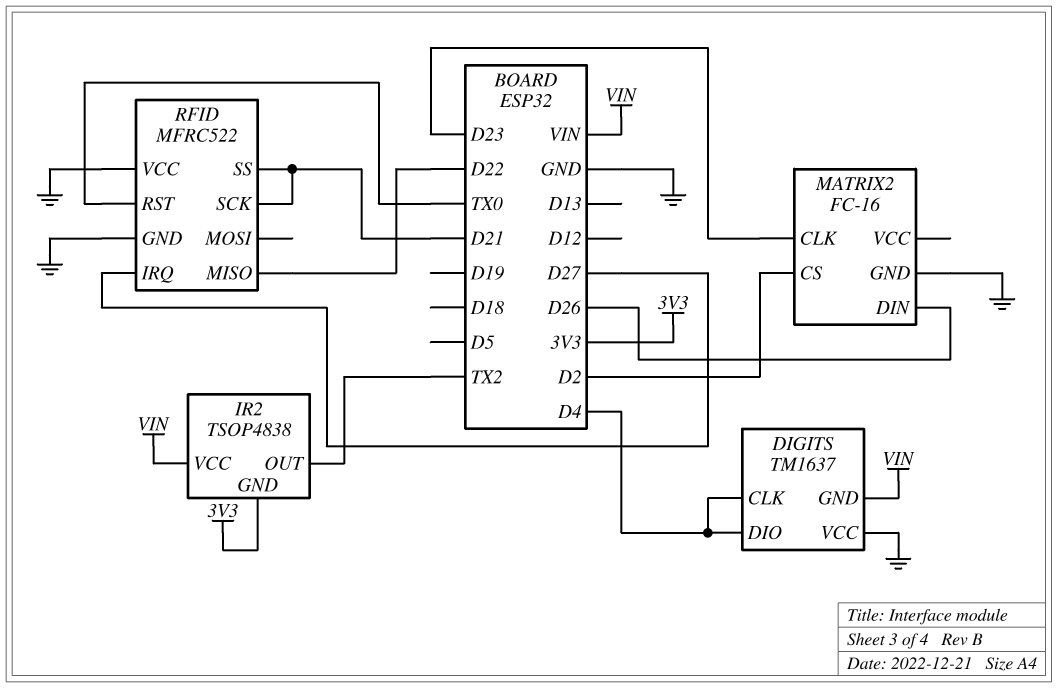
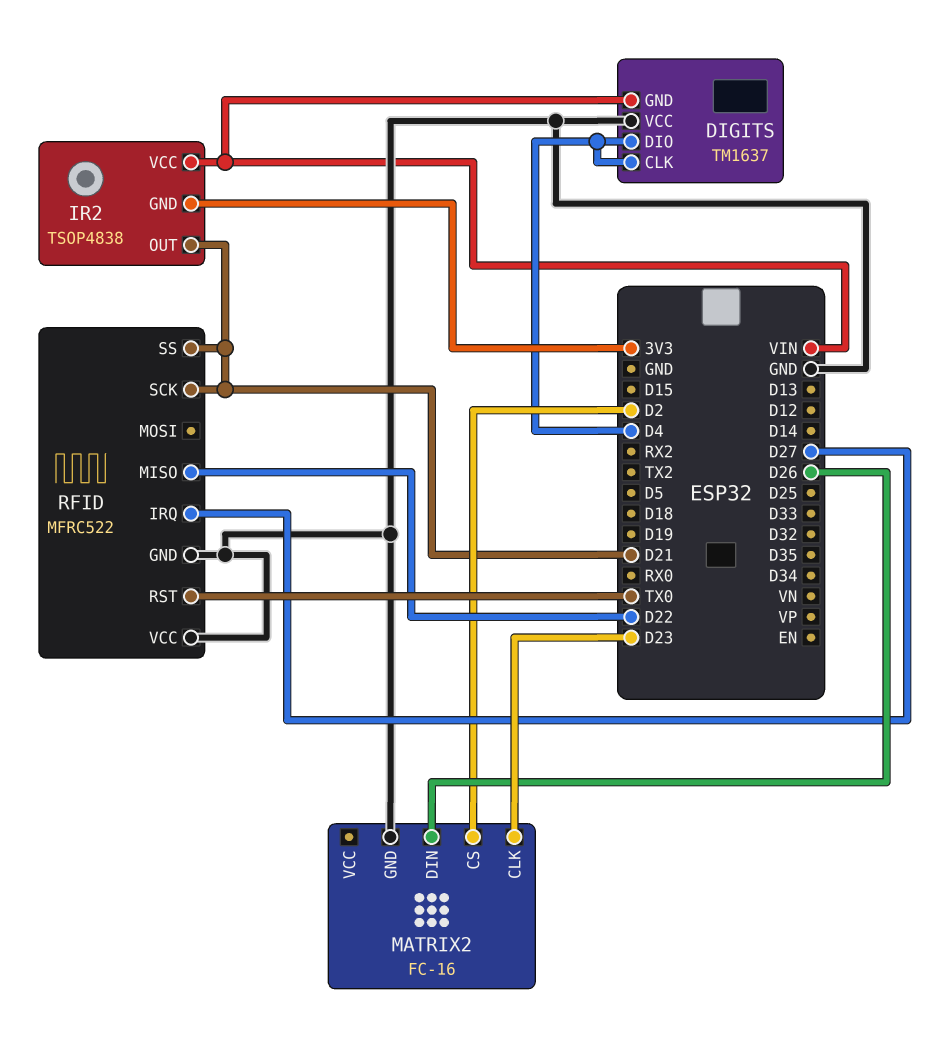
IR2 pin OUT: TX2 -> D21

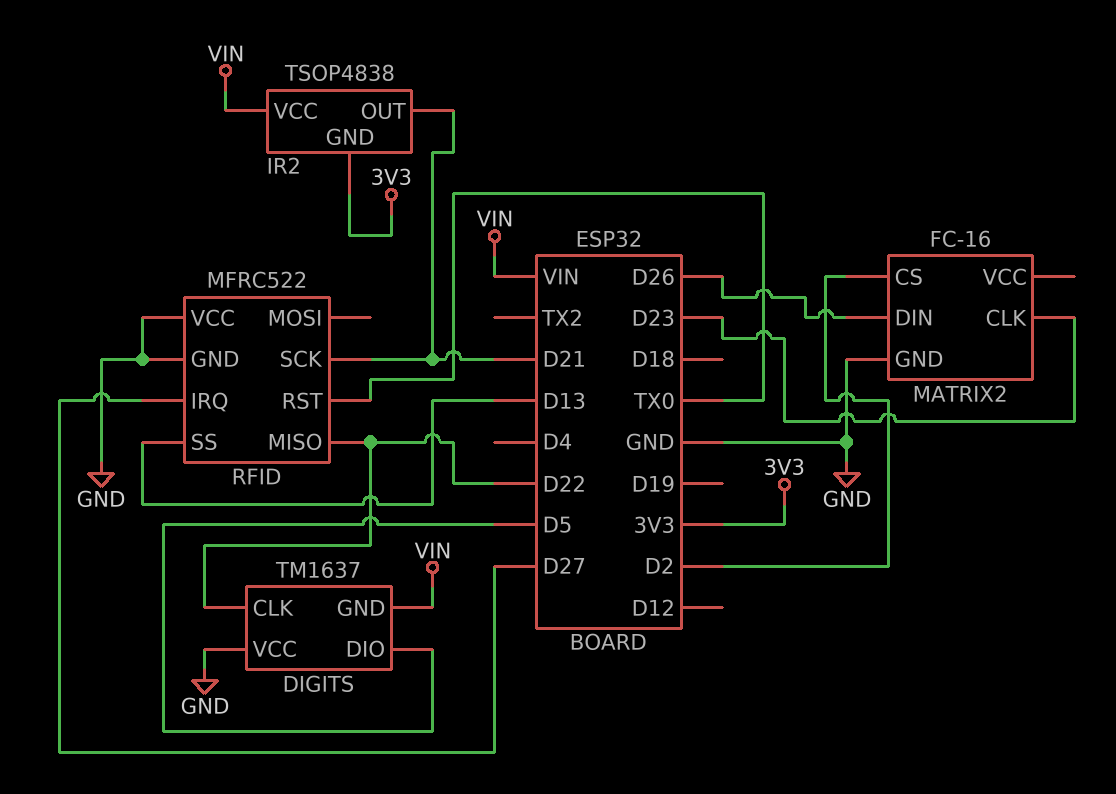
DIGITS pin CLK: D4 -> D22
DIGITS pin DIO: D4 -> D5
RFID pin SS: D21 -> D13

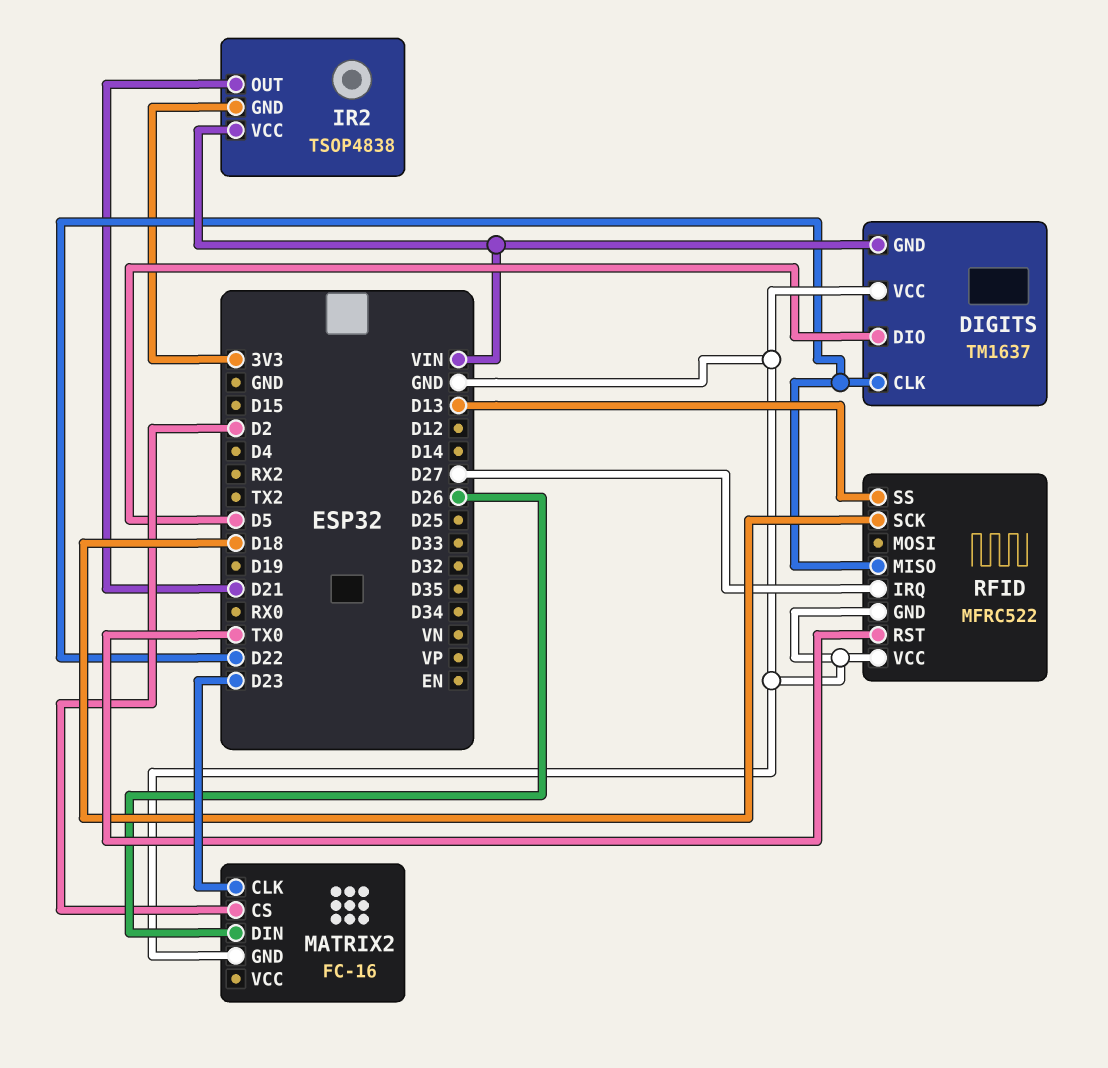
RFID pin SCK: D21 -> D18

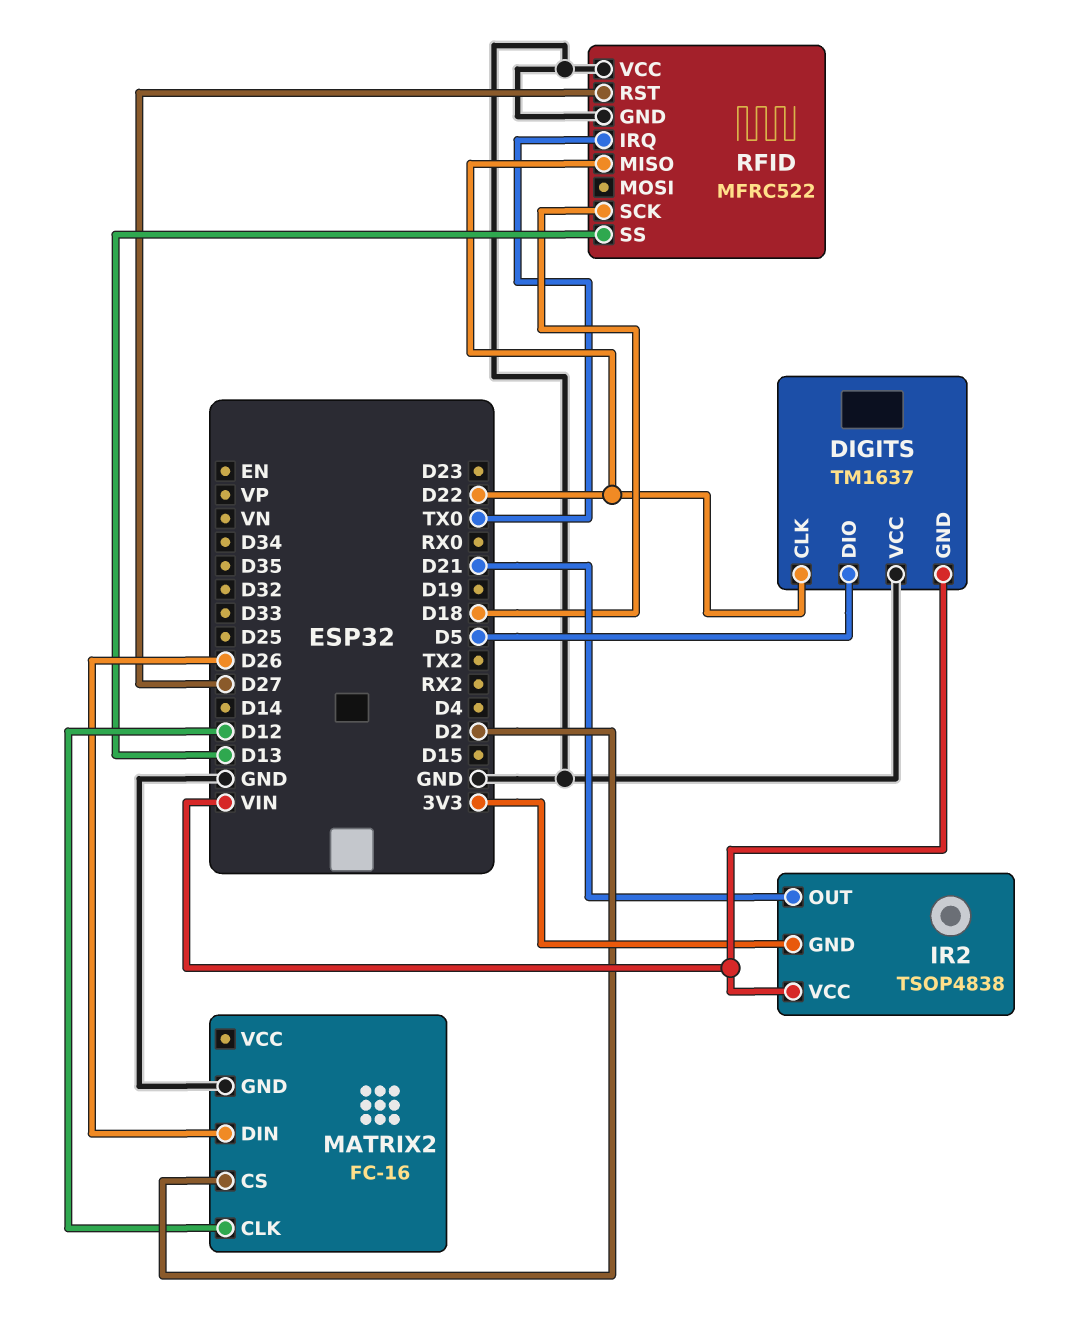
MATRIX2 pin CLK: D23 -> D12
RFID pin IRQ: D27 -> TX0
RFID pin RST: TX0 -> D27

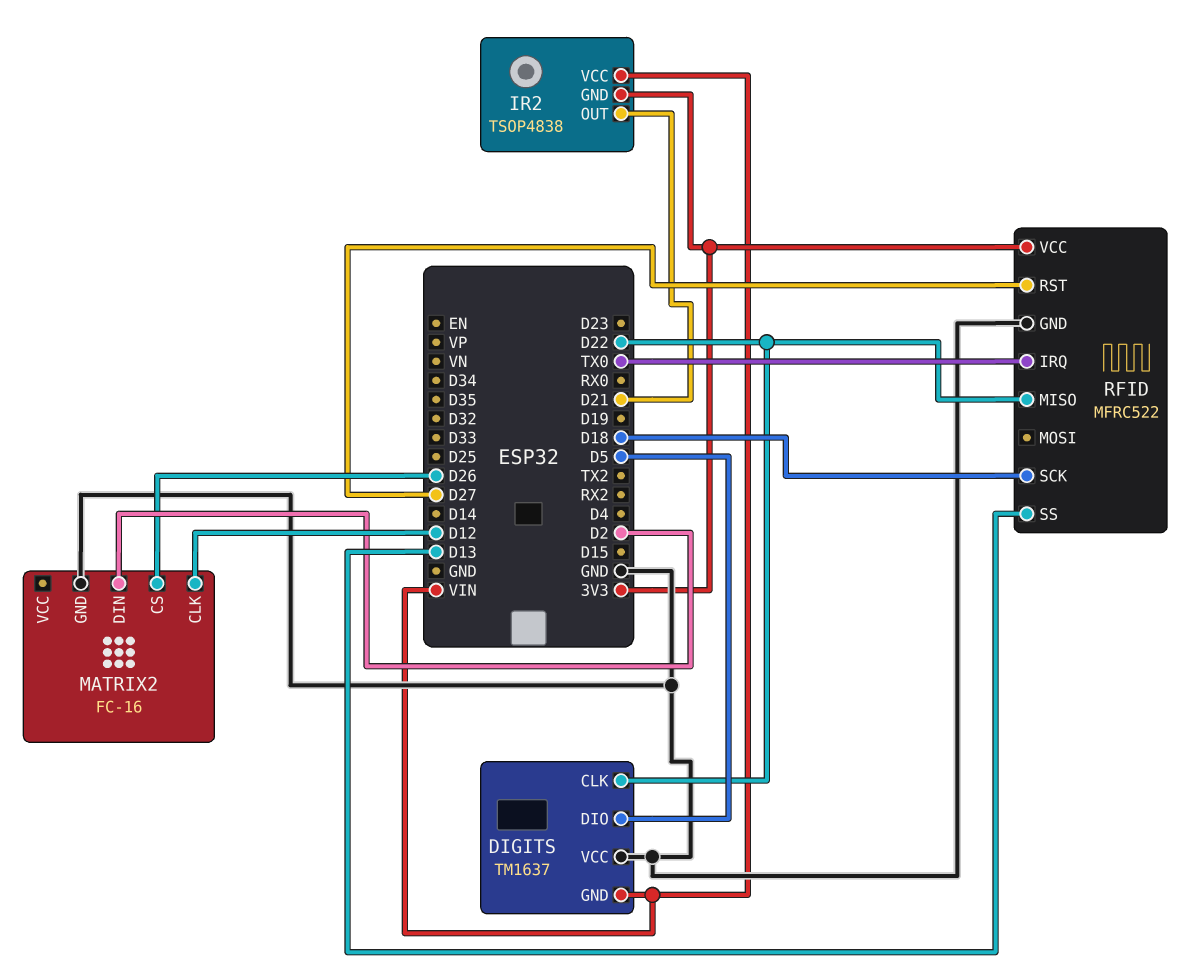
MATRIX2 pin CS: D2 -> D26
MATRIX2 pin DIN: D26 -> D2
RFID pin VCC: GND -> 3V3

